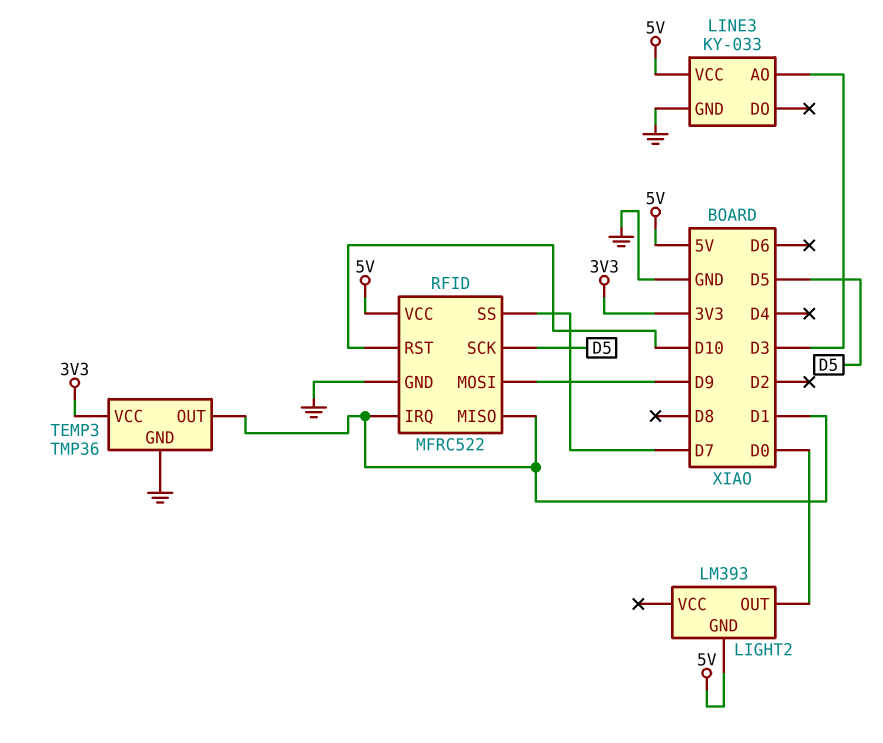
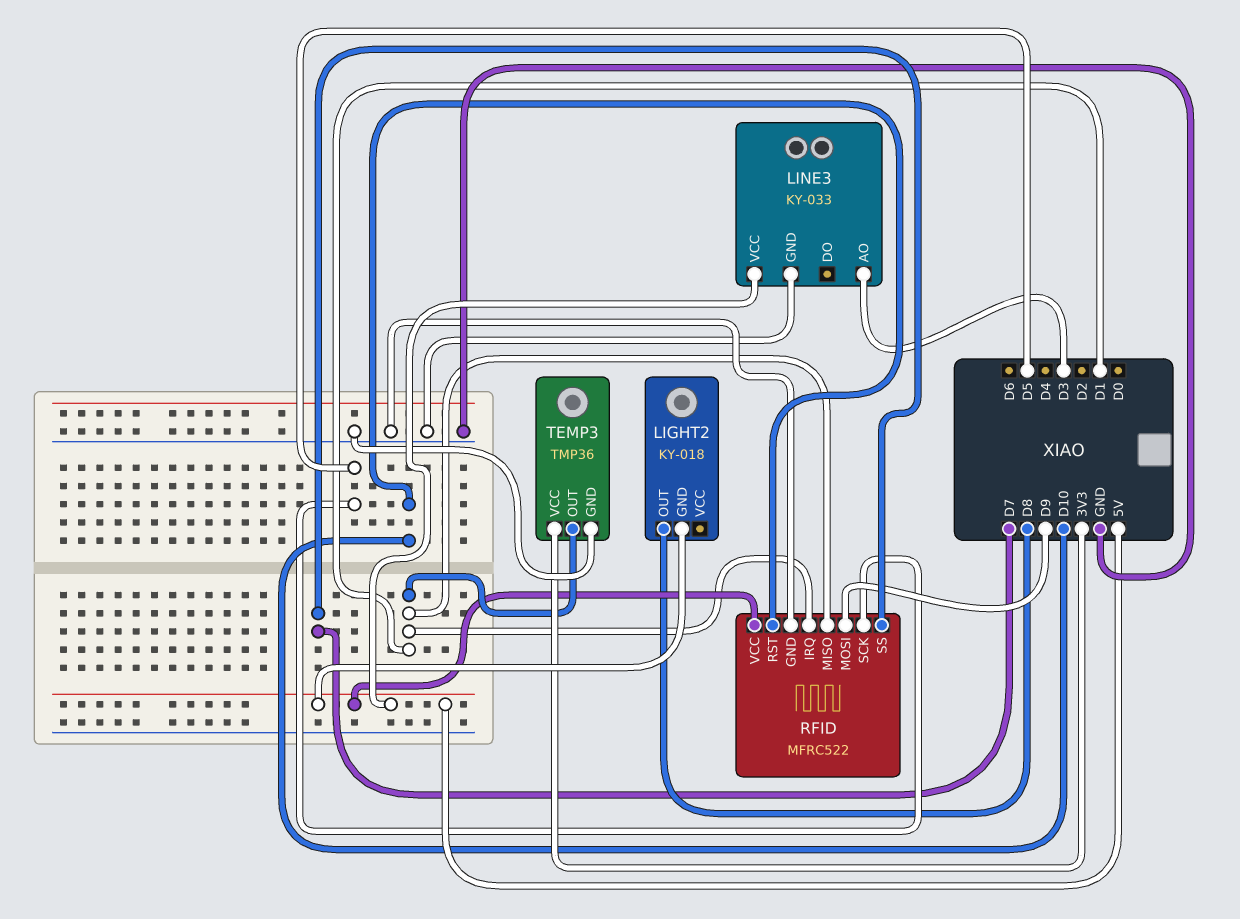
LIGHT2: LM393 -> KY-018
LIGHT2 pin OUT: D0 -> D8

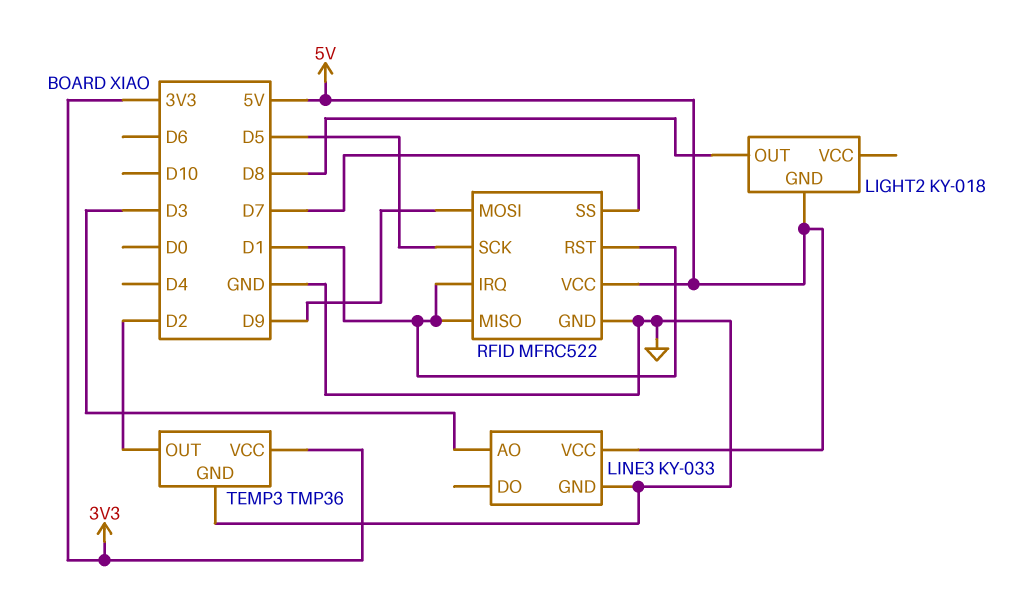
RFID pin RST: D10 -> D1
TEMP3 pin OUT: D1 -> D2

